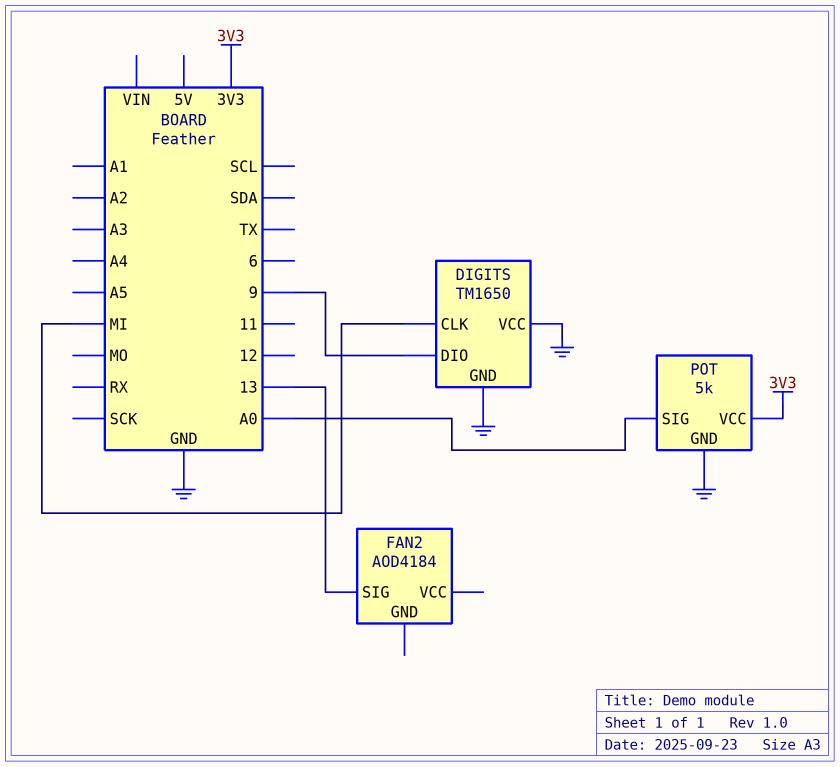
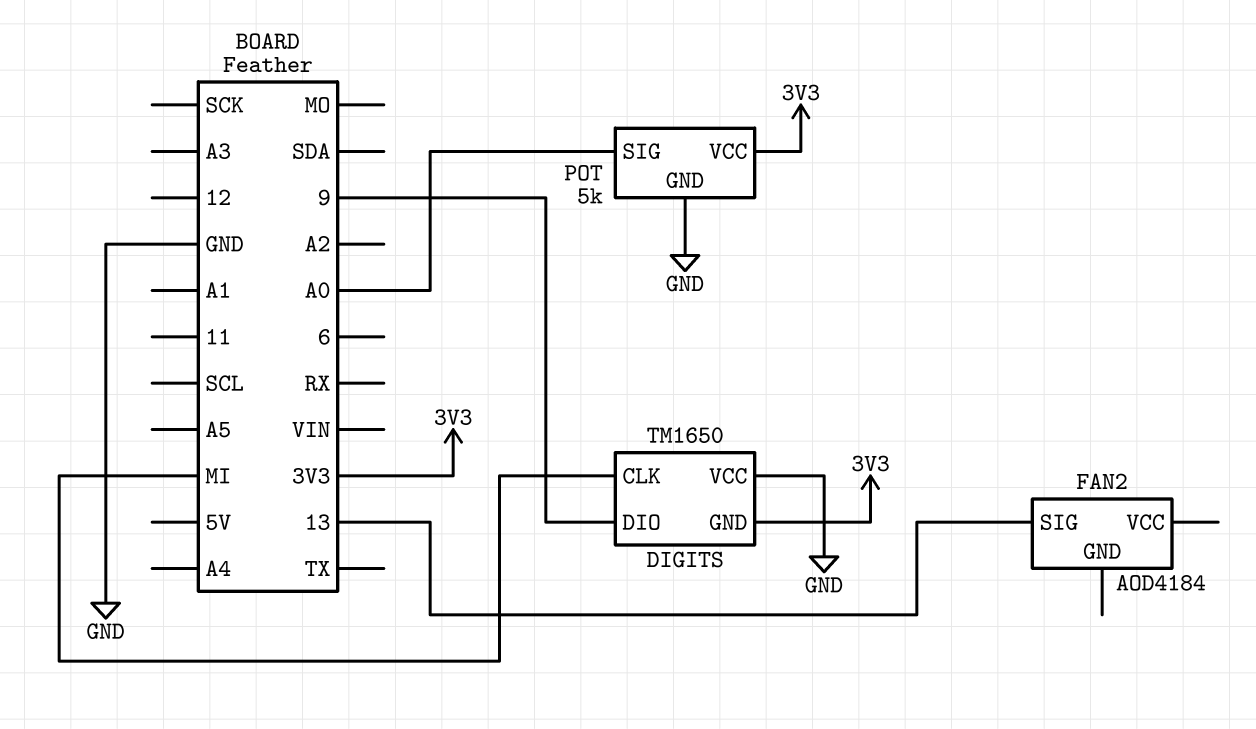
DIGITS pin GND: GND -> 3V3

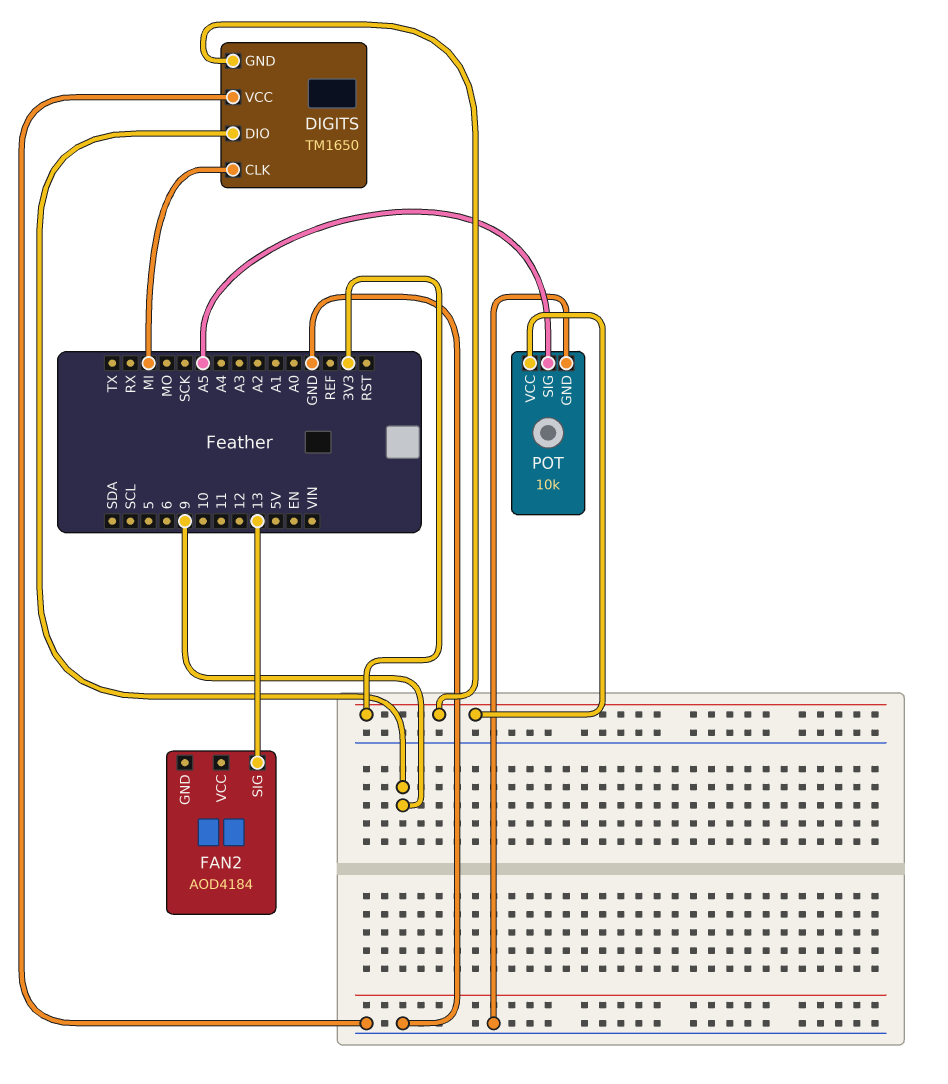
POT: 5k -> 10k
POT pin SIG: A0 -> A5

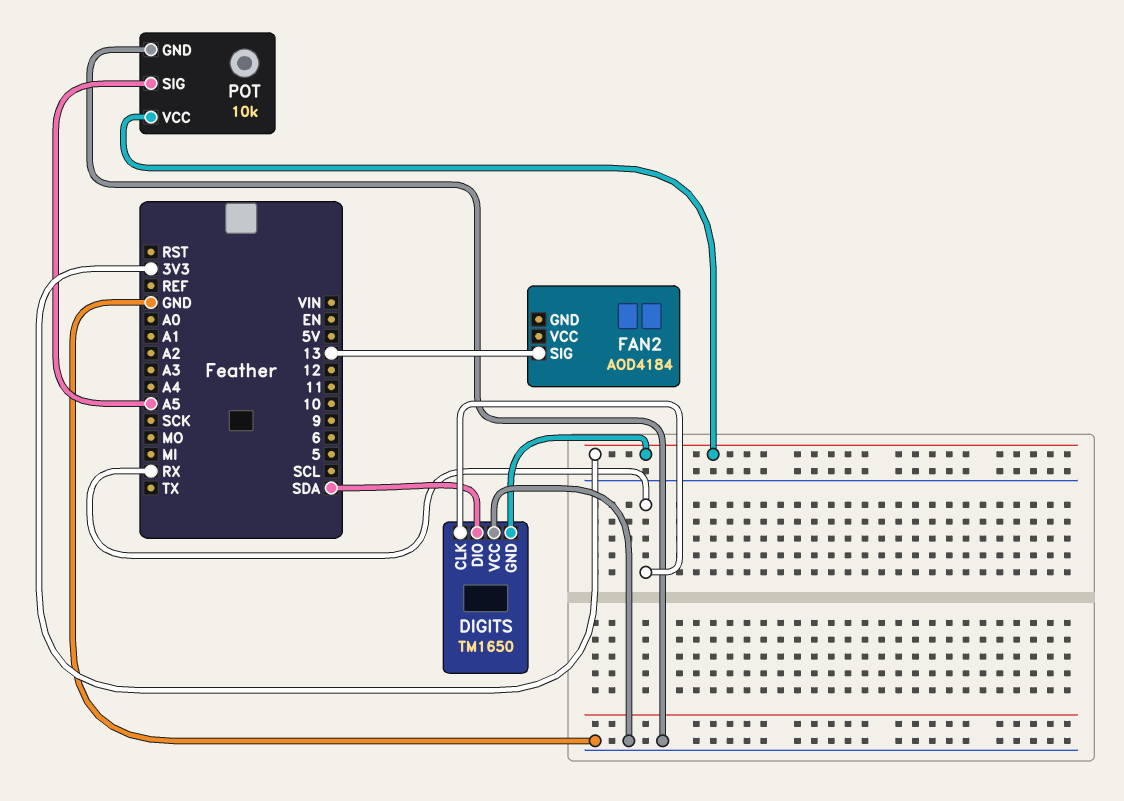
DIGITS pin CLK: MI -> RX
DIGITS pin DIO: 9 -> SDA

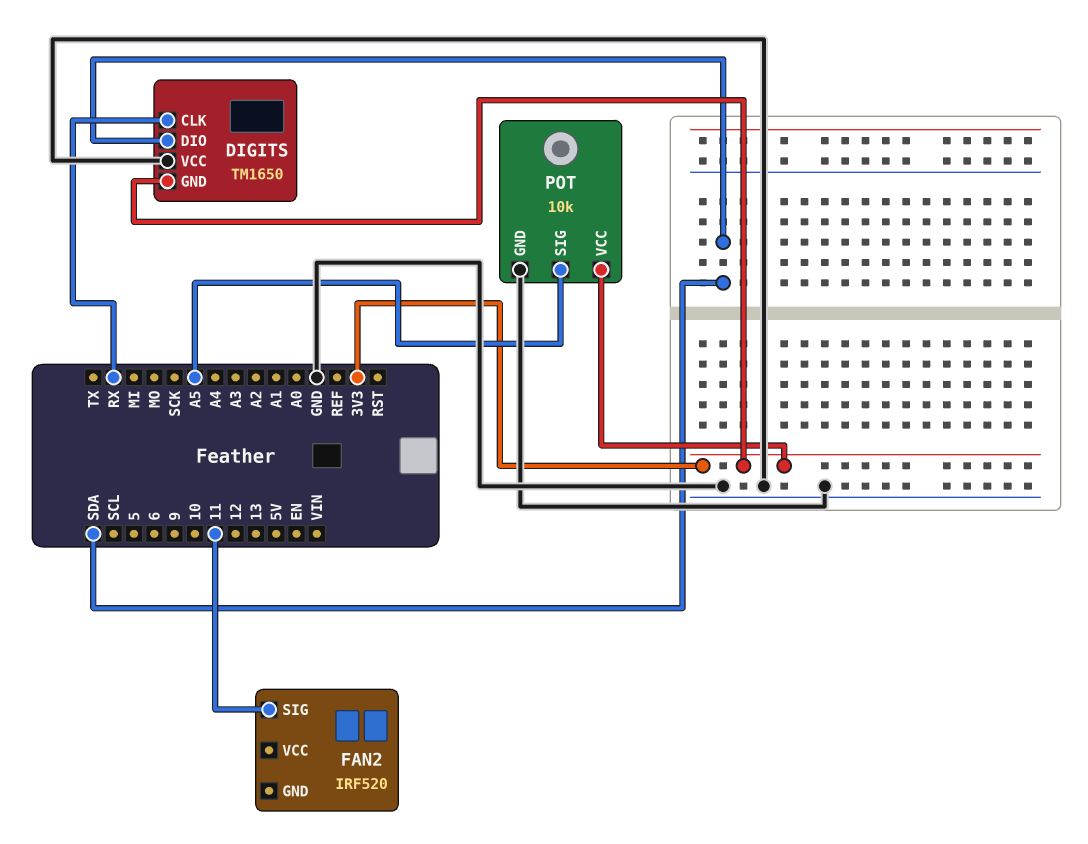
FAN2: AOD4184 -> IRF520
FAN2 pin SIG: 13 -> 11

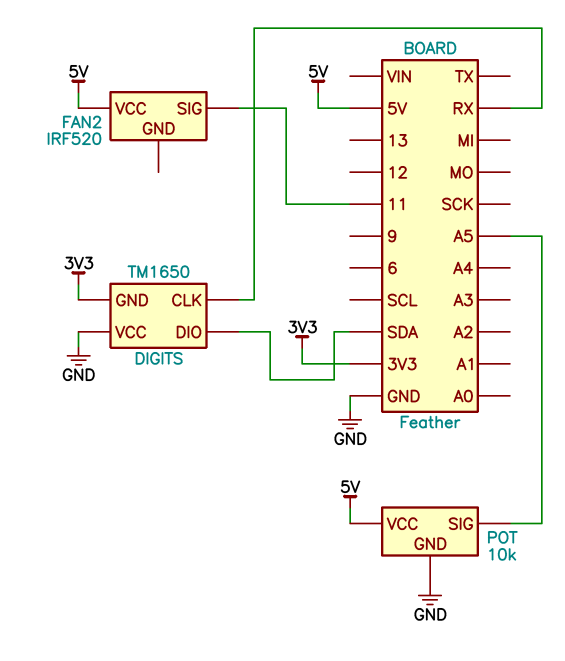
FAN2 pin VCC: none -> 5V
POT pin VCC: 3V3 -> 5V

